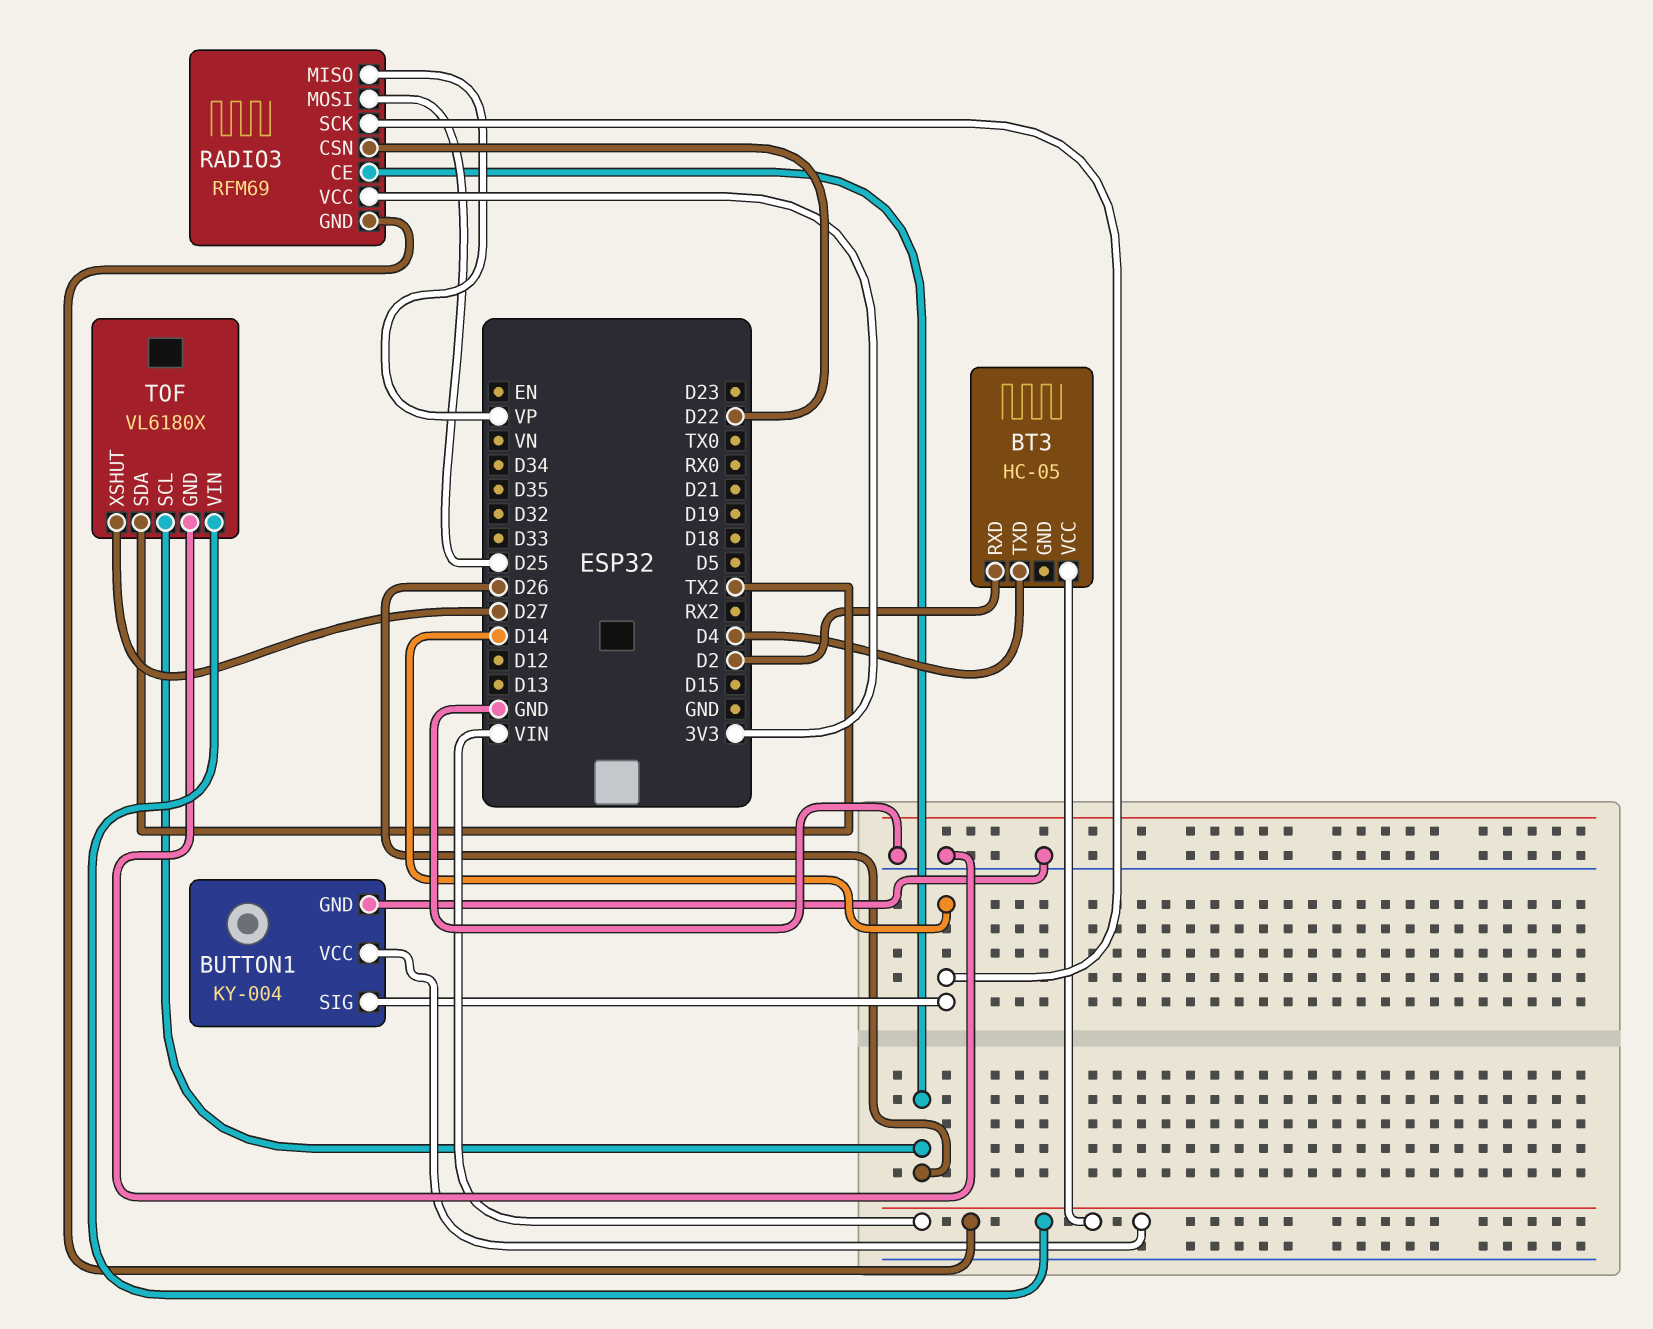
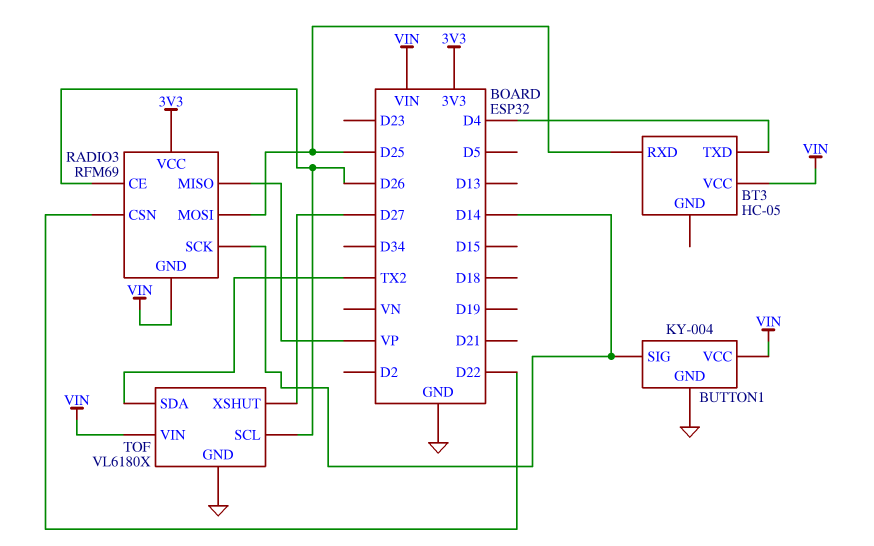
BT3 pin RXD: D2 -> D25

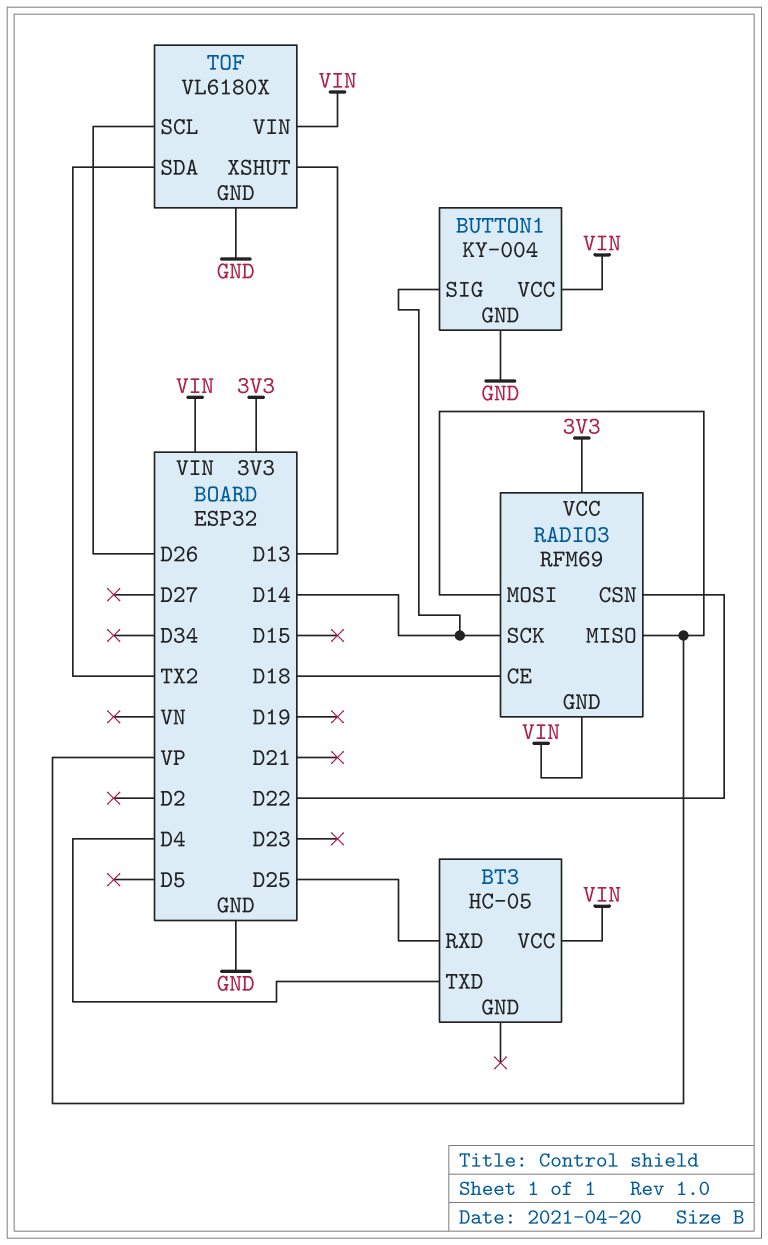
RADIO3 pin CE: D26 -> D18
RADIO3 pin MOSI: D25 -> VP
TOF pin XSHUT: D27 -> D13

